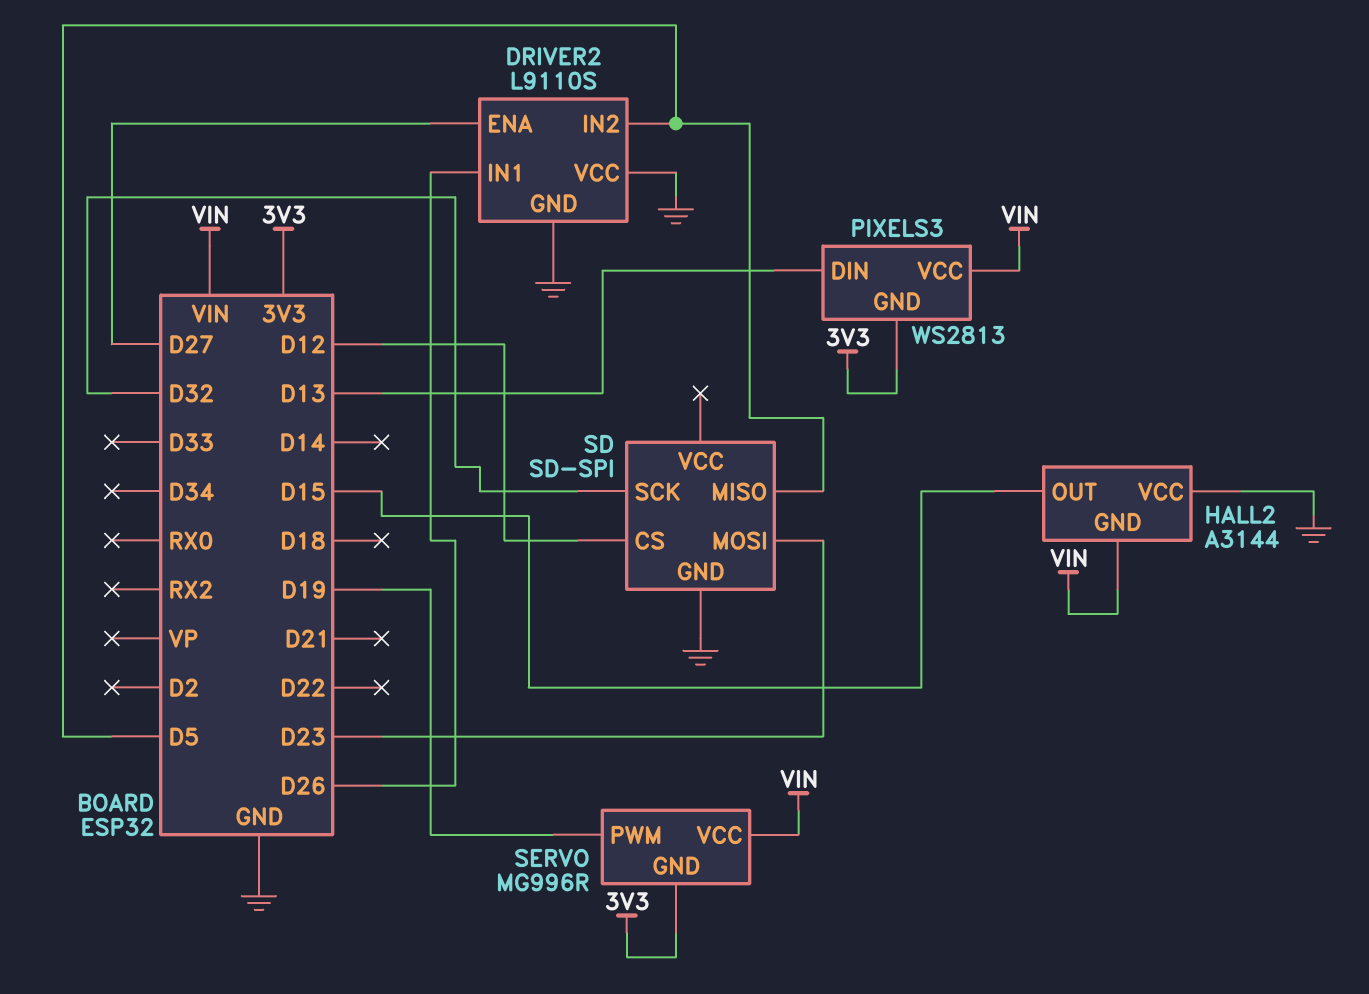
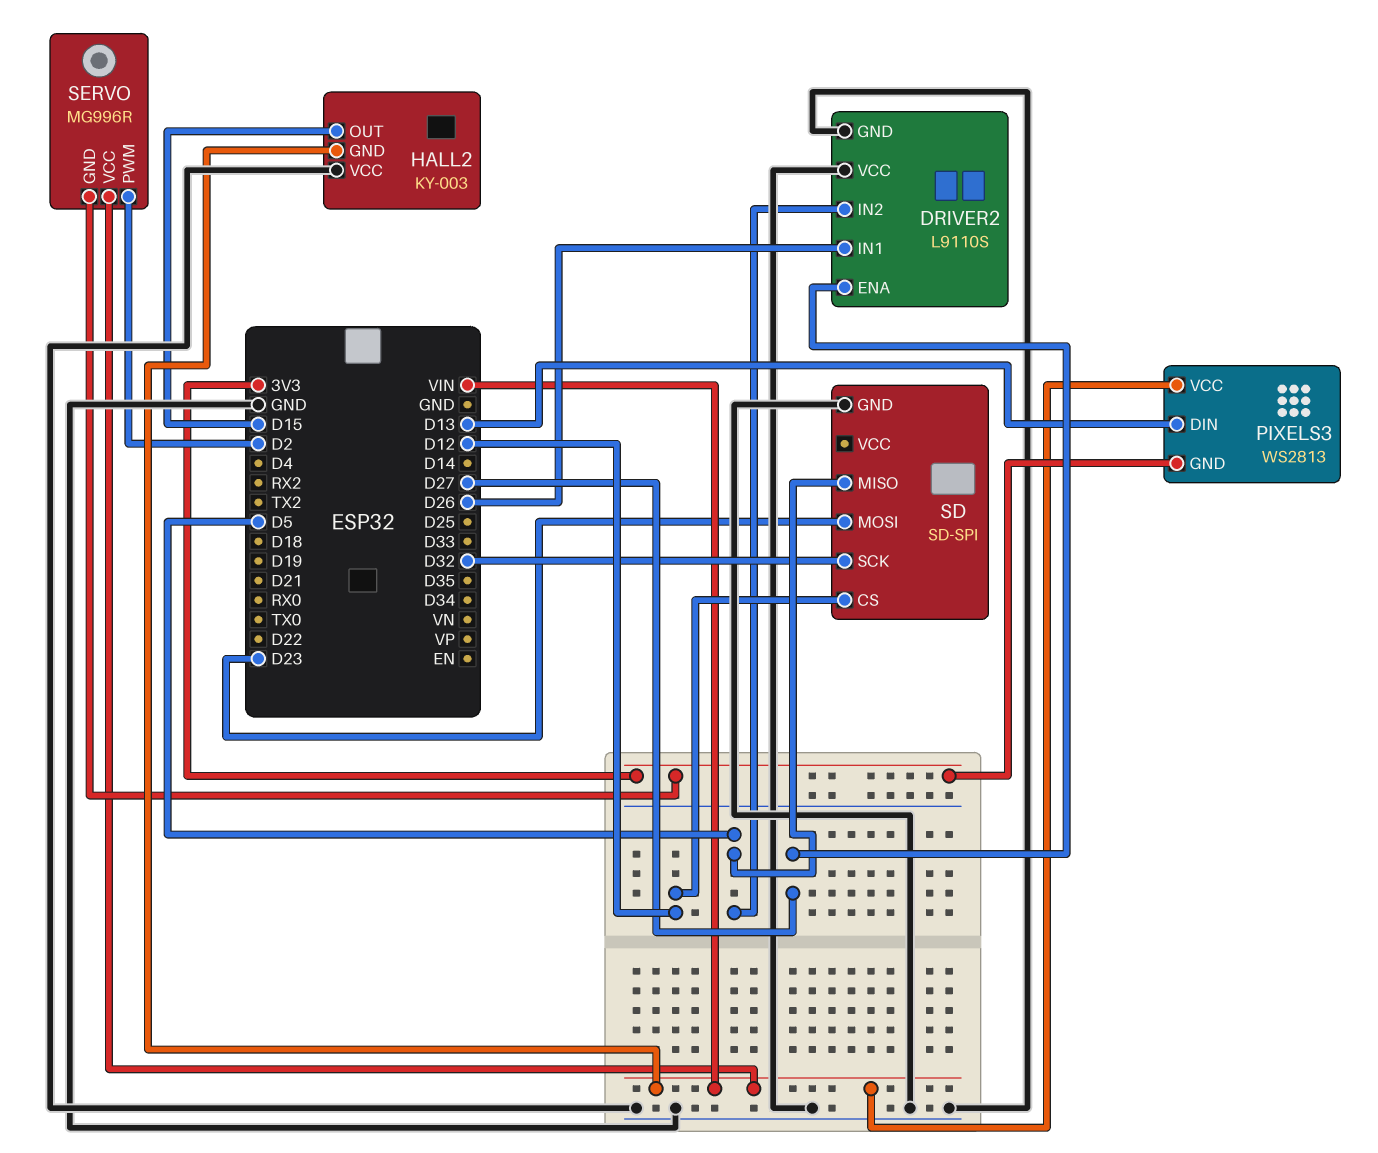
HALL2: A3144 -> KY-003
SERVO pin PWM: D19 -> D2

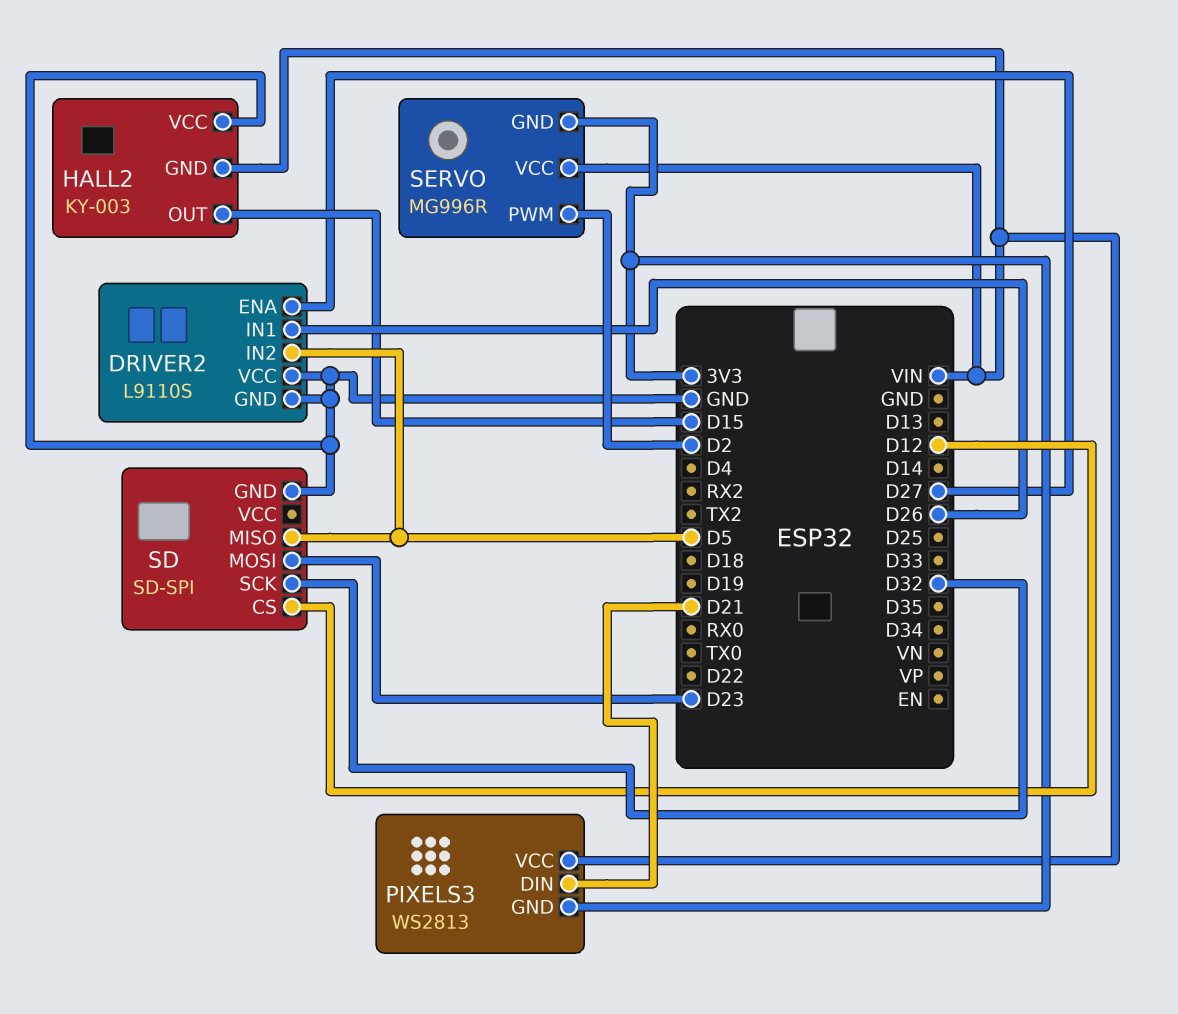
PIXELS3 pin DIN: D13 -> D21

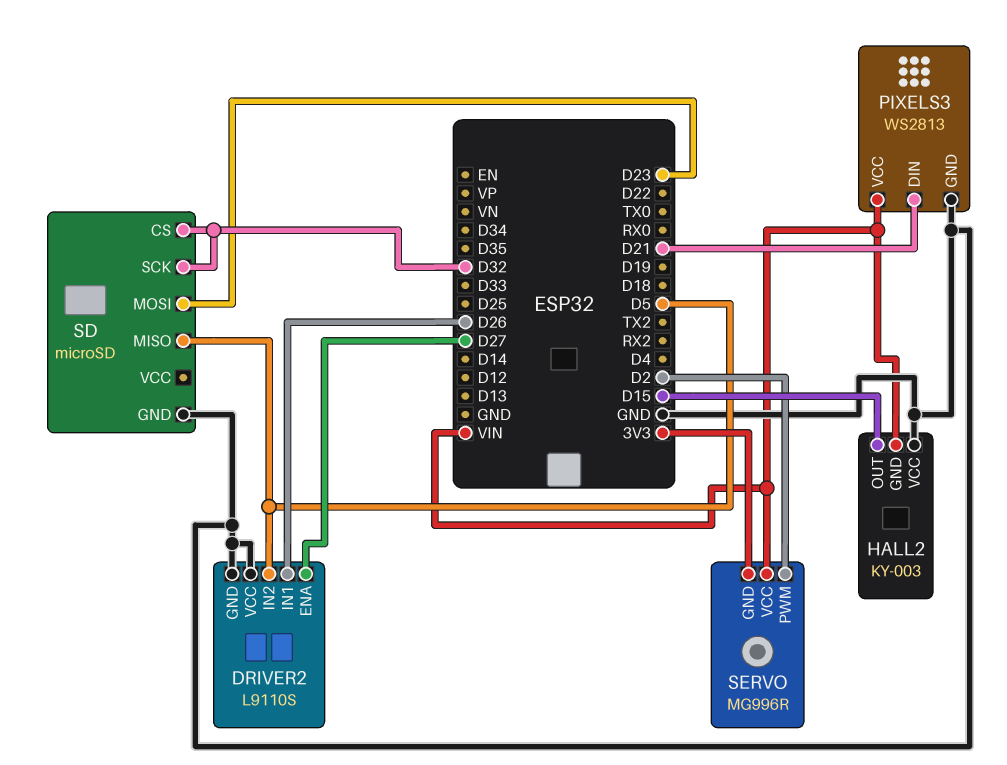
PIXELS3 pin GND: 3V3 -> GND
SD: SD-SPI -> microSD
SD pin CS: D12 -> D32

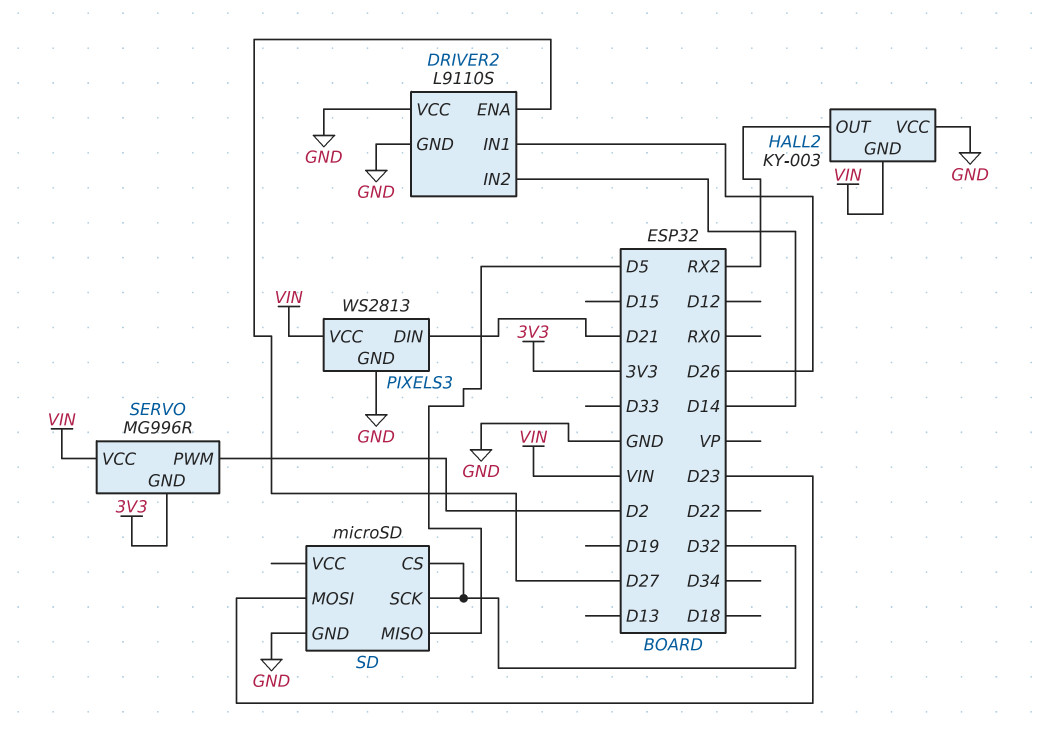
DRIVER2 pin IN2: D5 -> D14
HALL2 pin OUT: D15 -> RX2

